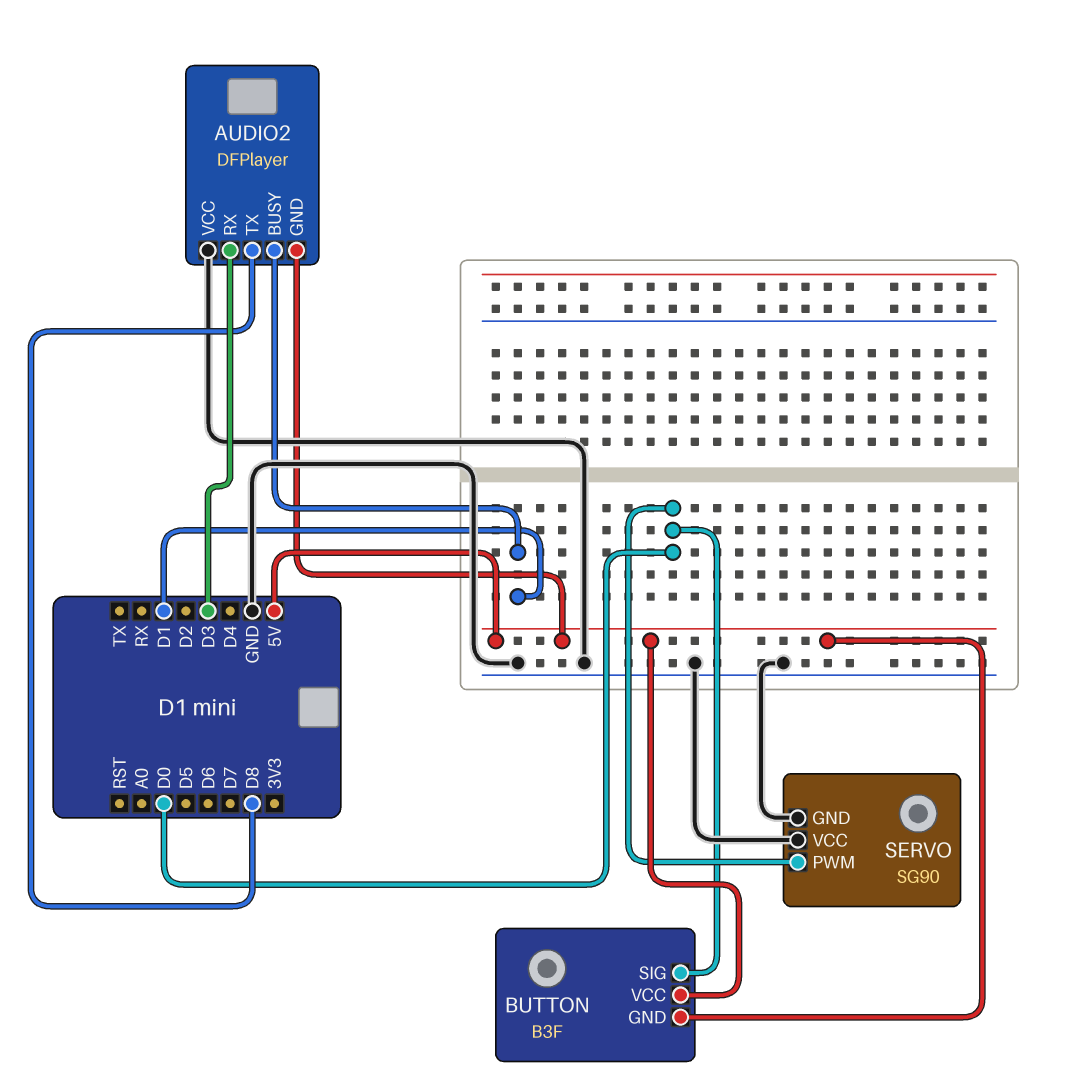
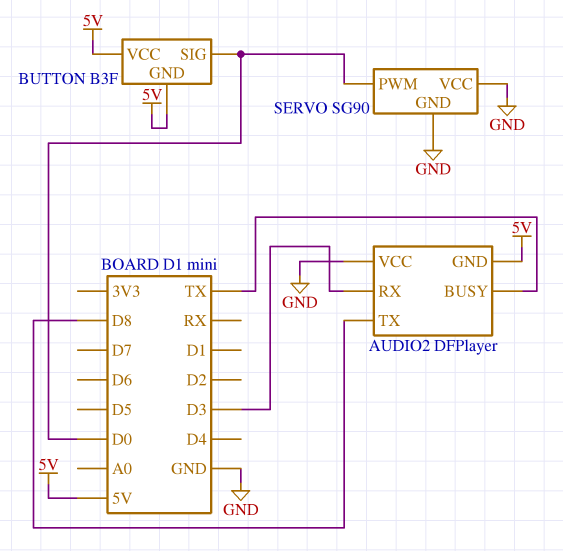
AUDIO2 pin BUSY: D1 -> TX

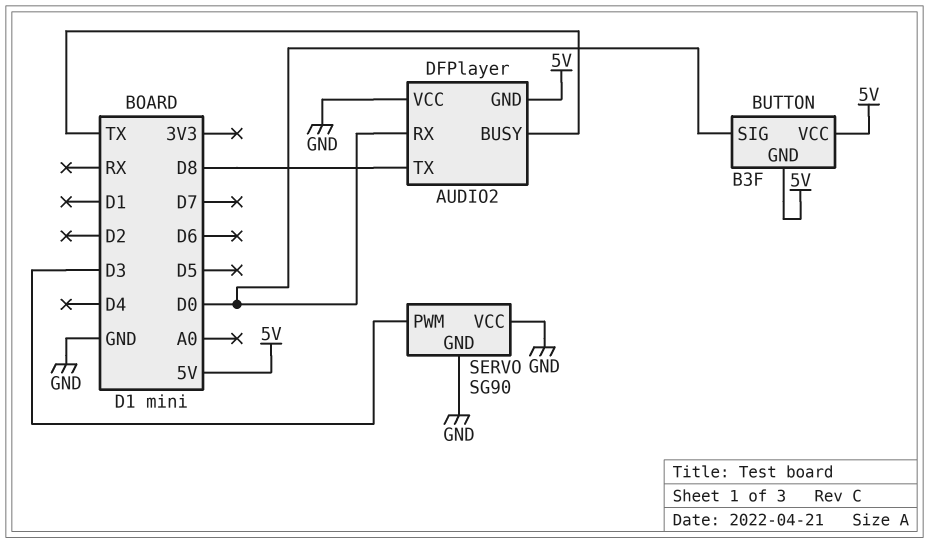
AUDIO2 pin RX: D3 -> D0
SERVO pin PWM: D0 -> D3

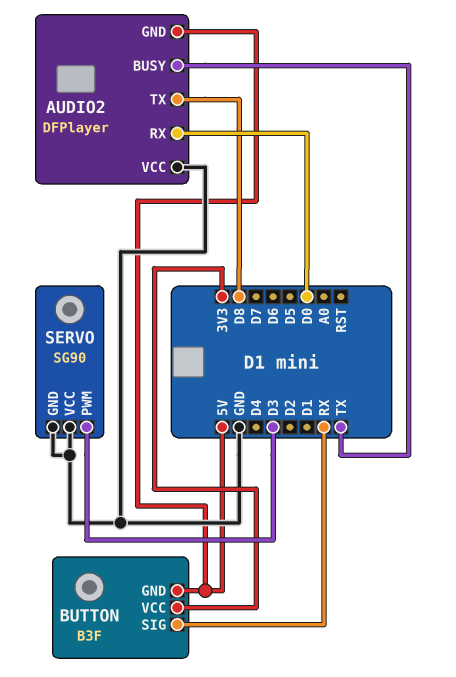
BUTTON pin SIG: D0 -> RX
BUTTON pin VCC: 5V -> 3V3

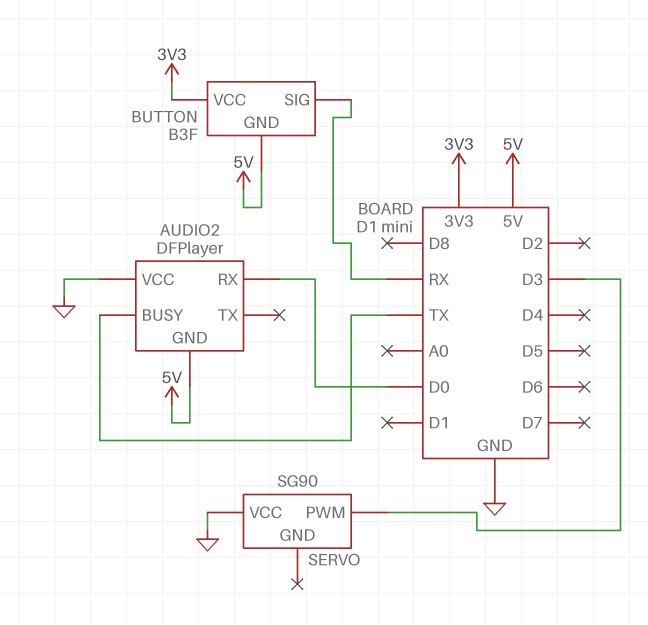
AUDIO2 pin TX: D8 -> none
SERVO pin GND: GND -> none

